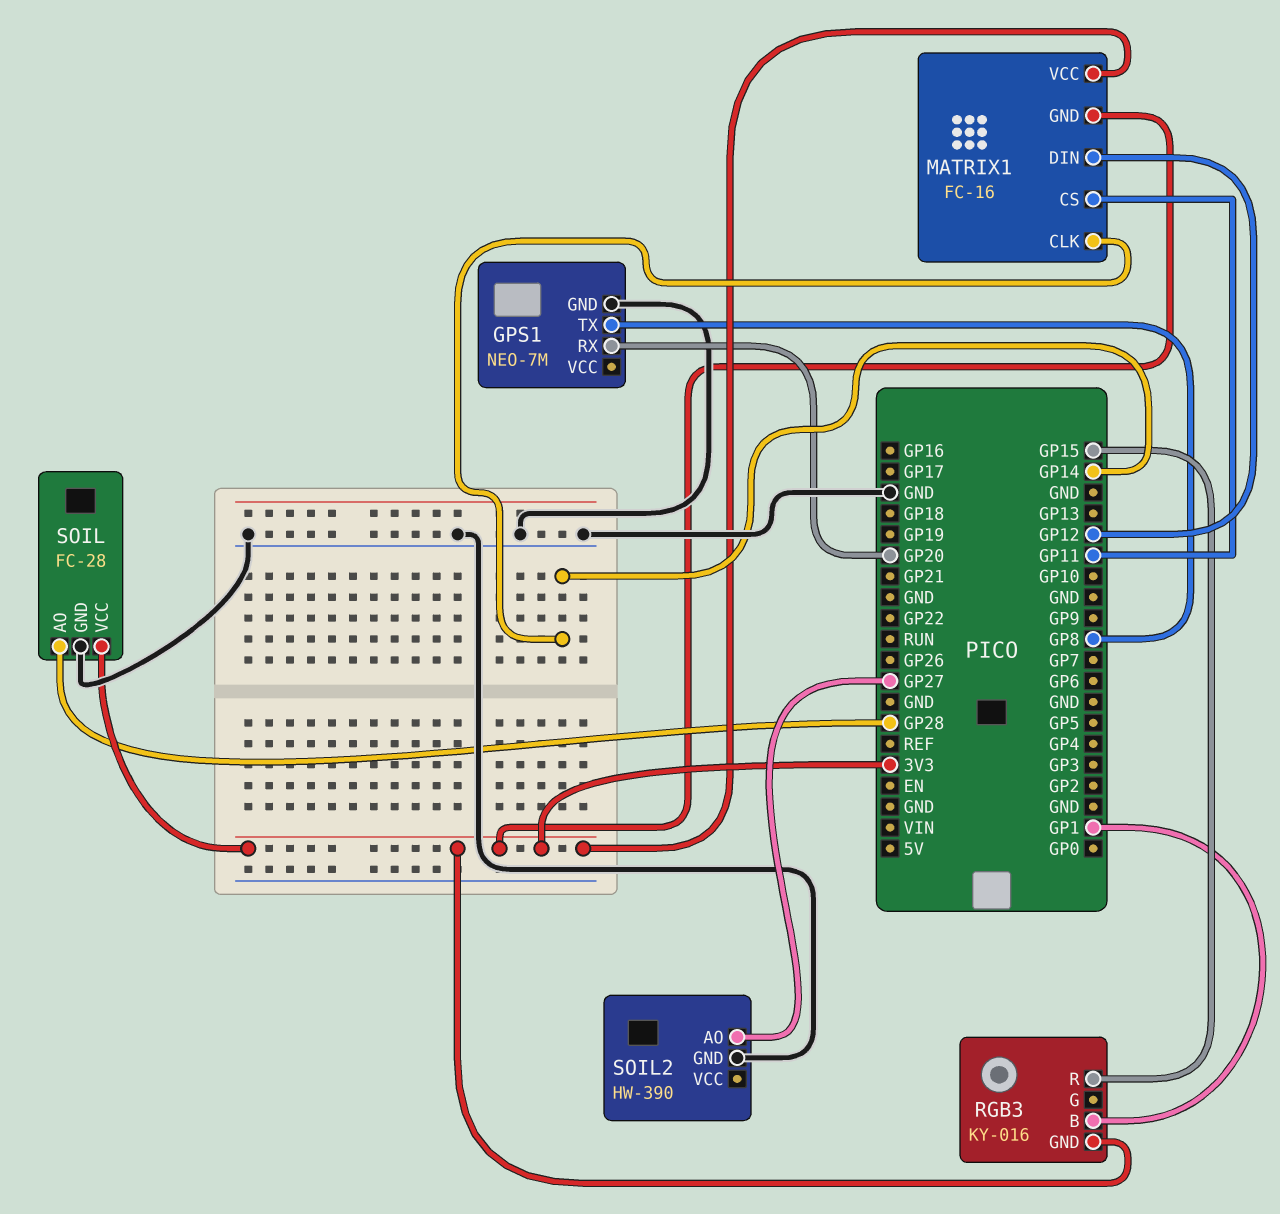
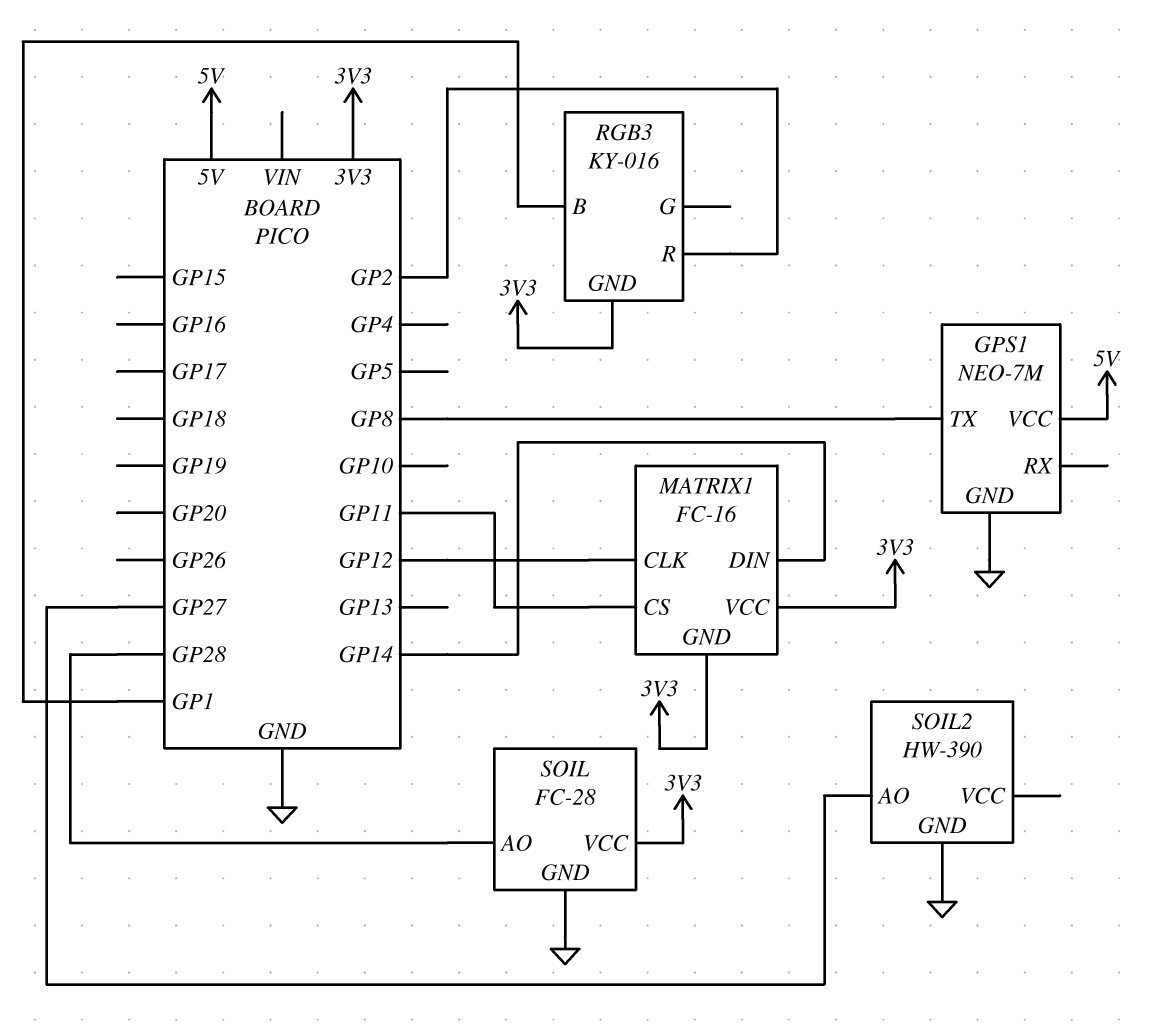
GPS1 pin RX: GP20 -> none
GPS1 pin VCC: none -> 5V
MATRIX1 pin CLK: GP14 -> GP12
MATRIX1 pin DIN: GP12 -> GP14
RGB3 pin R: GP15 -> GP2

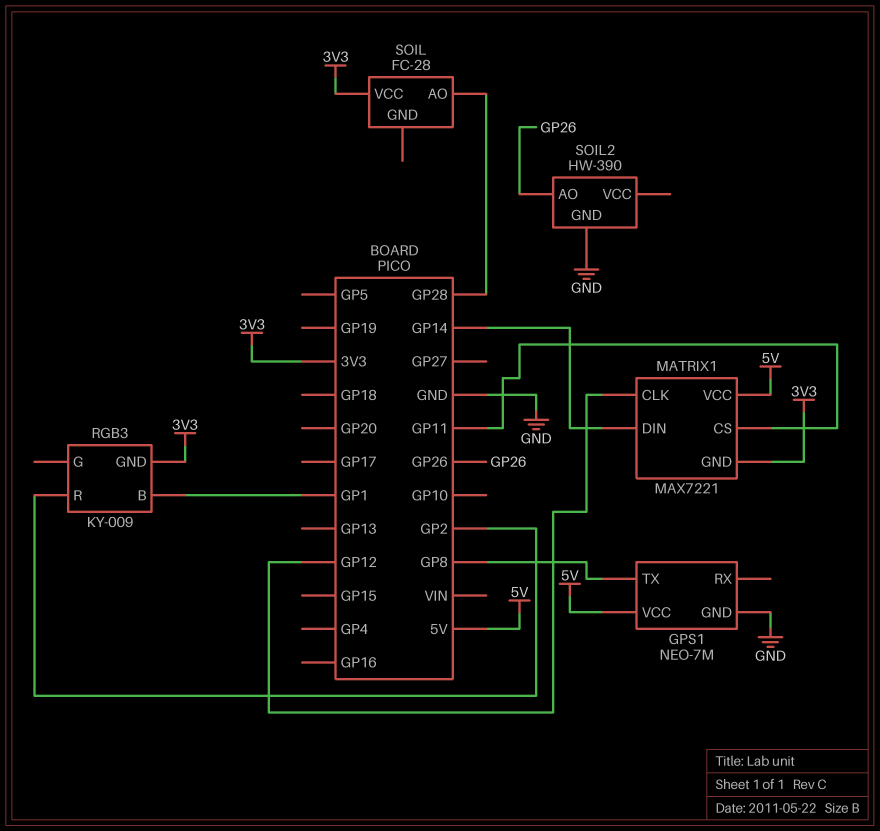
MATRIX1: FC-16 -> MAX7221
MATRIX1 pin VCC: 3V3 -> 5V
RGB3: KY-016 -> KY-009
SOIL pin GND: GND -> none
SOIL2 pin AO: GP27 -> GP26

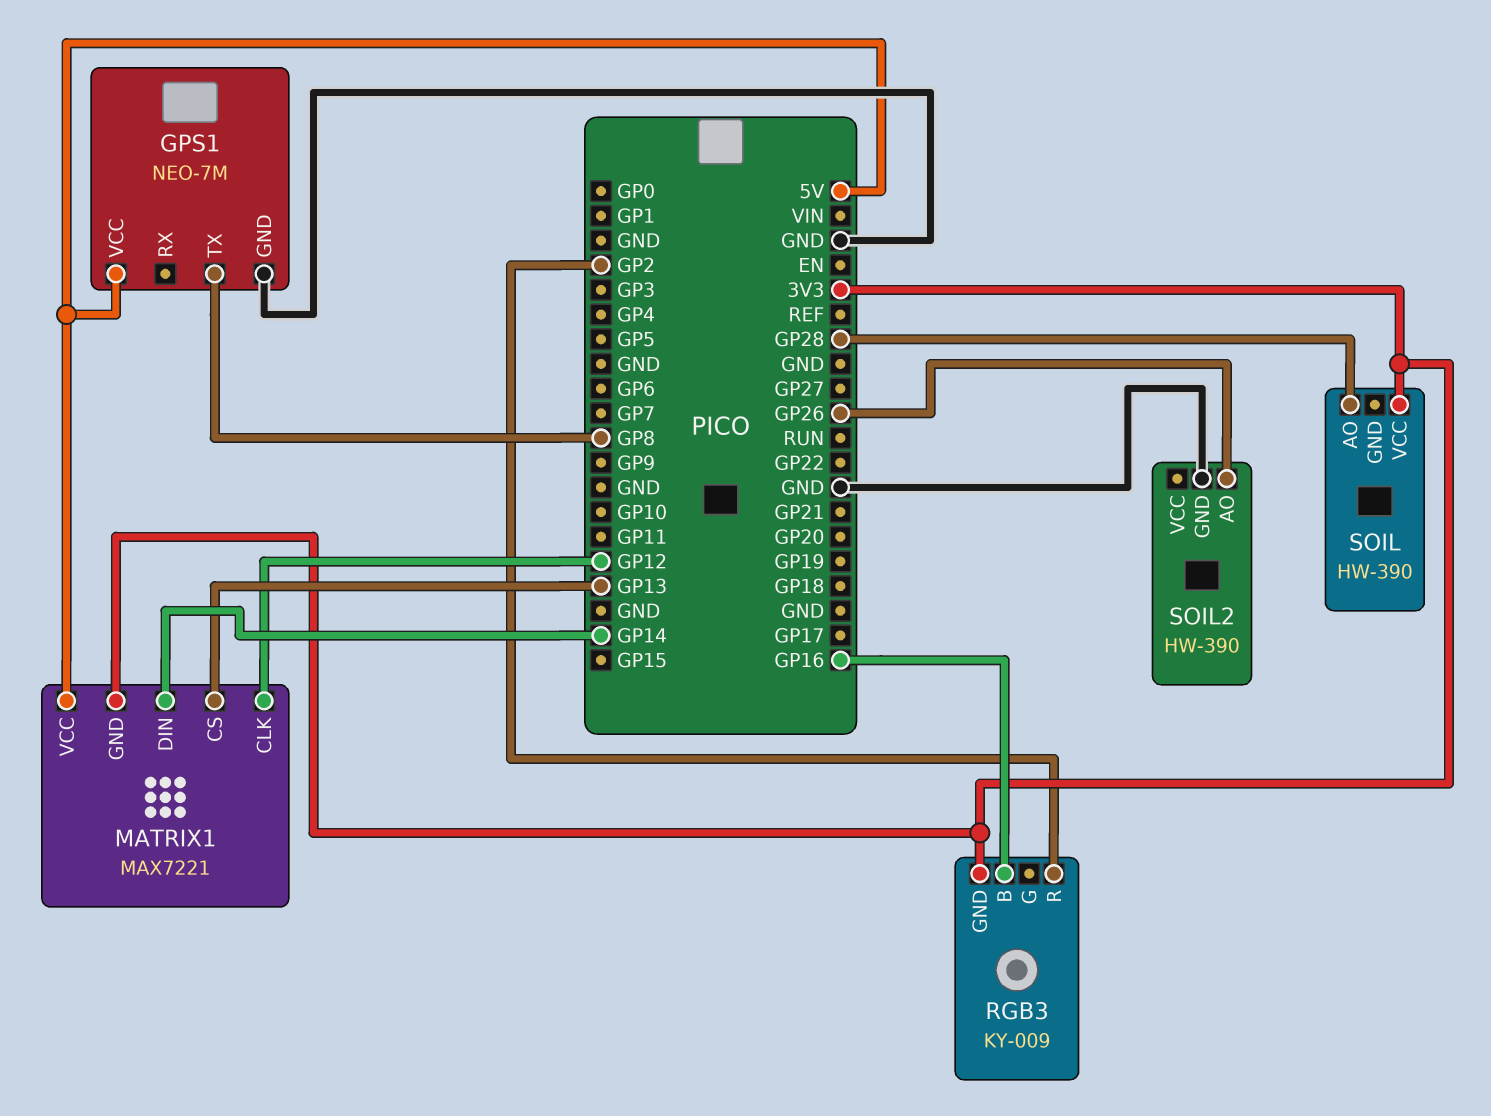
MATRIX1 pin CS: GP11 -> GP13
RGB3 pin B: GP1 -> GP16
SOIL: FC-28 -> HW-390

